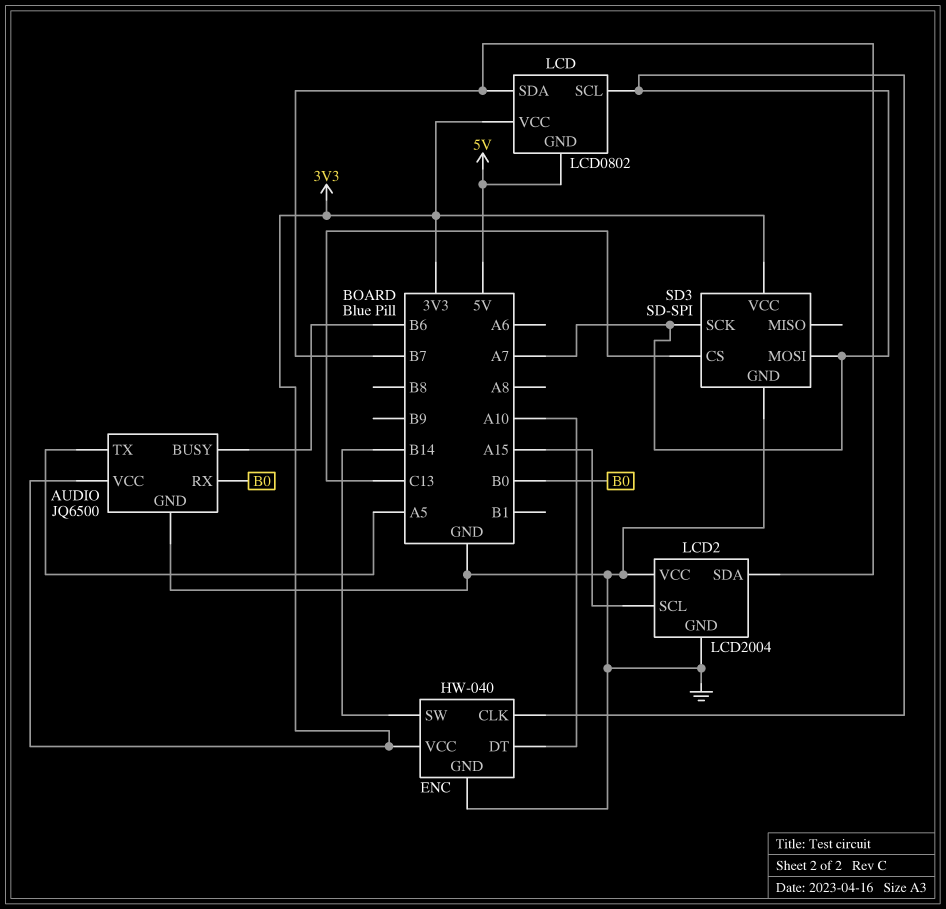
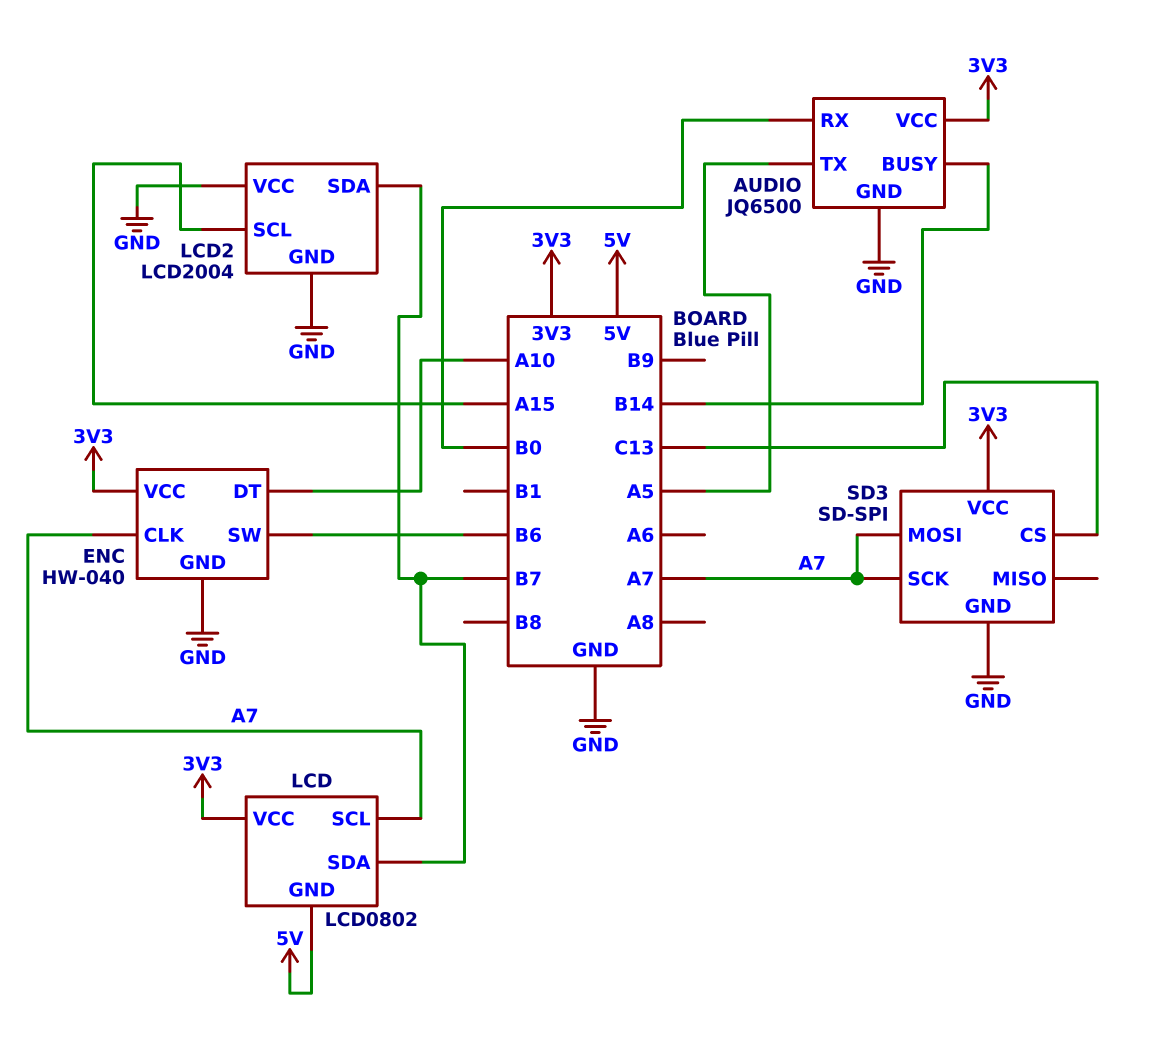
AUDIO pin BUSY: B6 -> B14
ENC pin SW: B14 -> B6

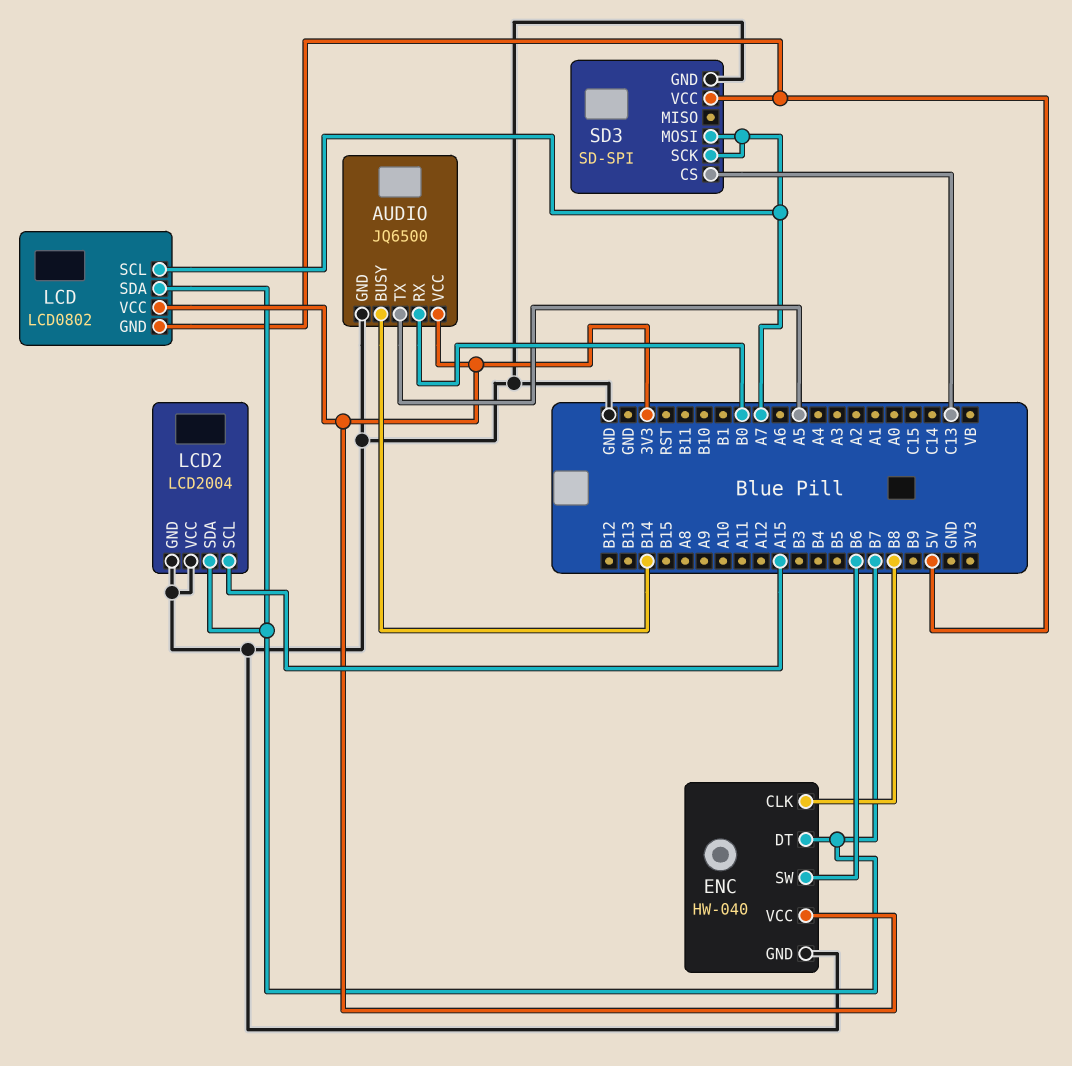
ENC pin CLK: A7 -> B8
ENC pin DT: A10 -> B7
SD3 pin VCC: 3V3 -> 5V

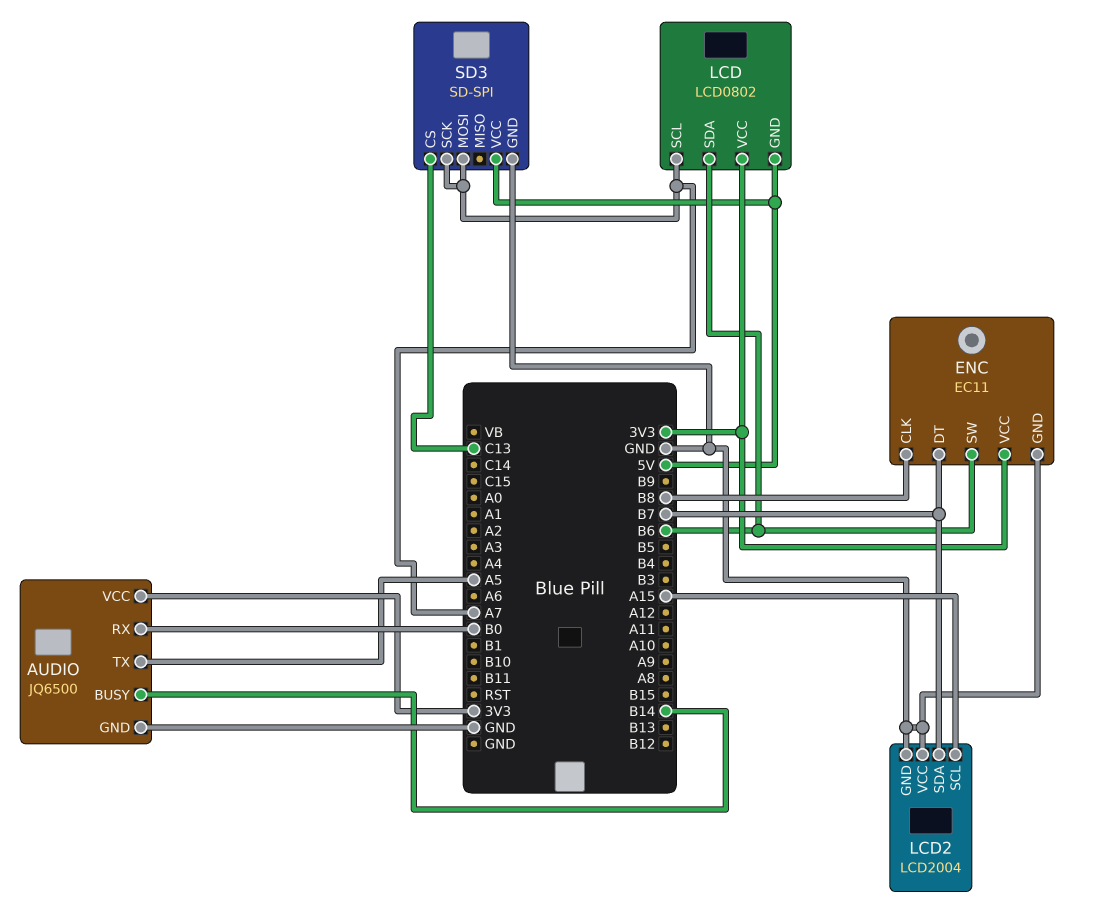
ENC: HW-040 -> EC11
LCD pin SDA: B7 -> B6

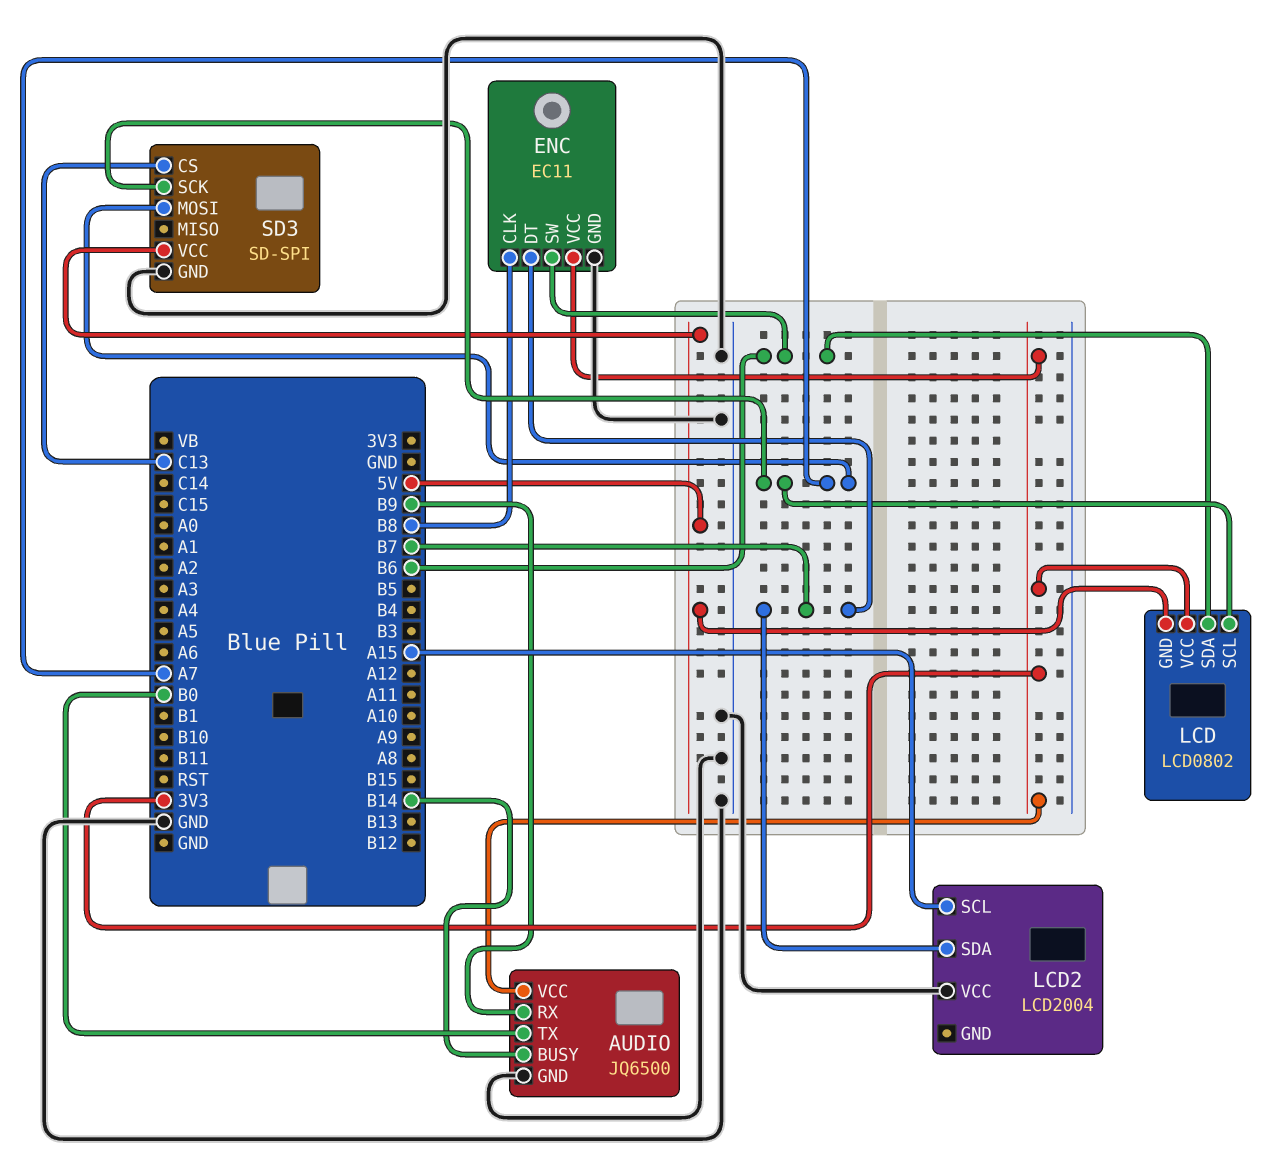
AUDIO pin RX: B0 -> B9
AUDIO pin TX: A5 -> B0
LCD2 pin GND: GND -> none

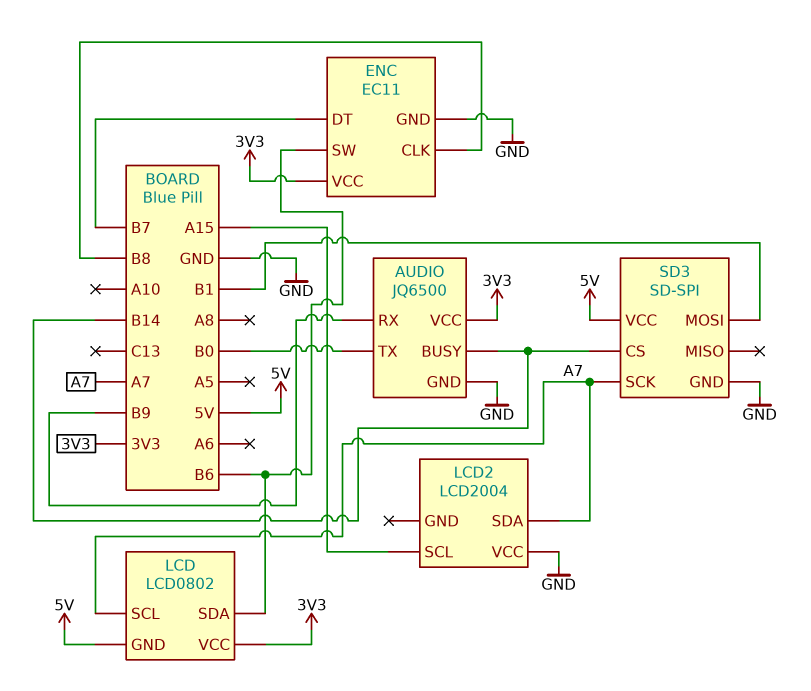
LCD2 pin SDA: B7 -> A7
SD3 pin CS: C13 -> B14
SD3 pin MOSI: A7 -> B1

